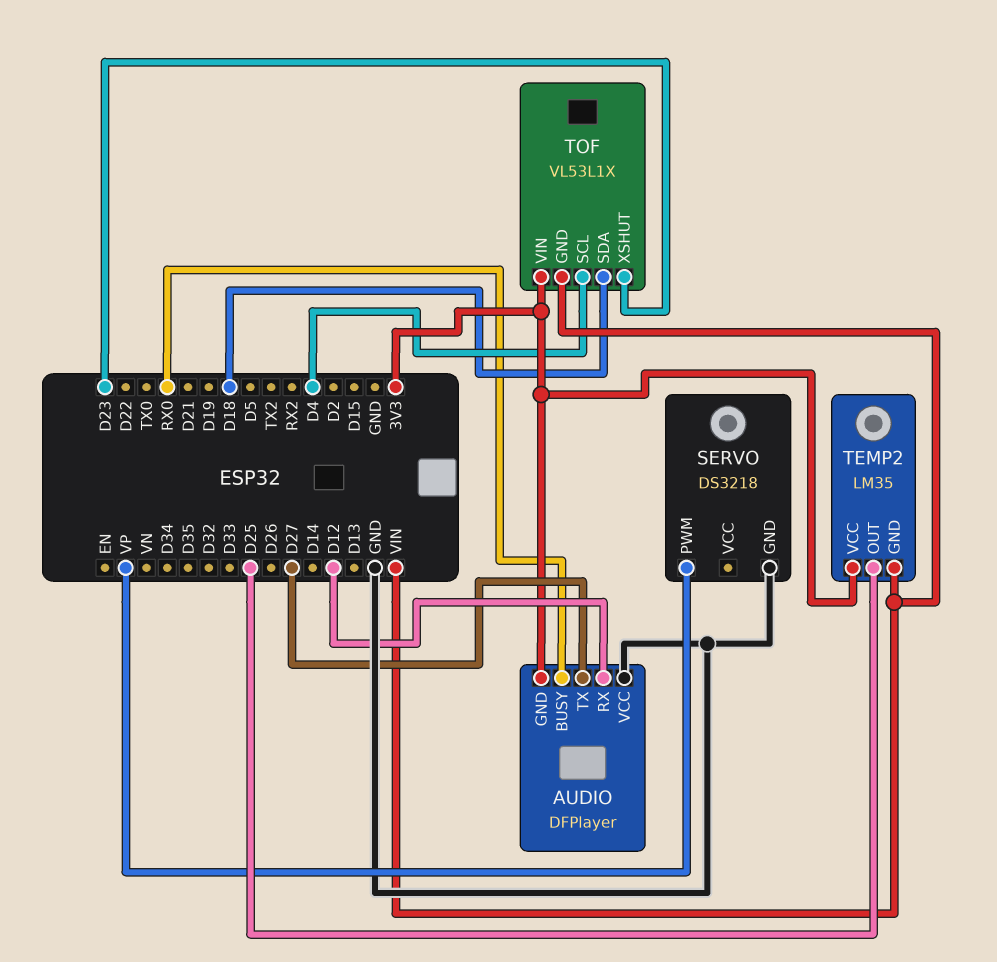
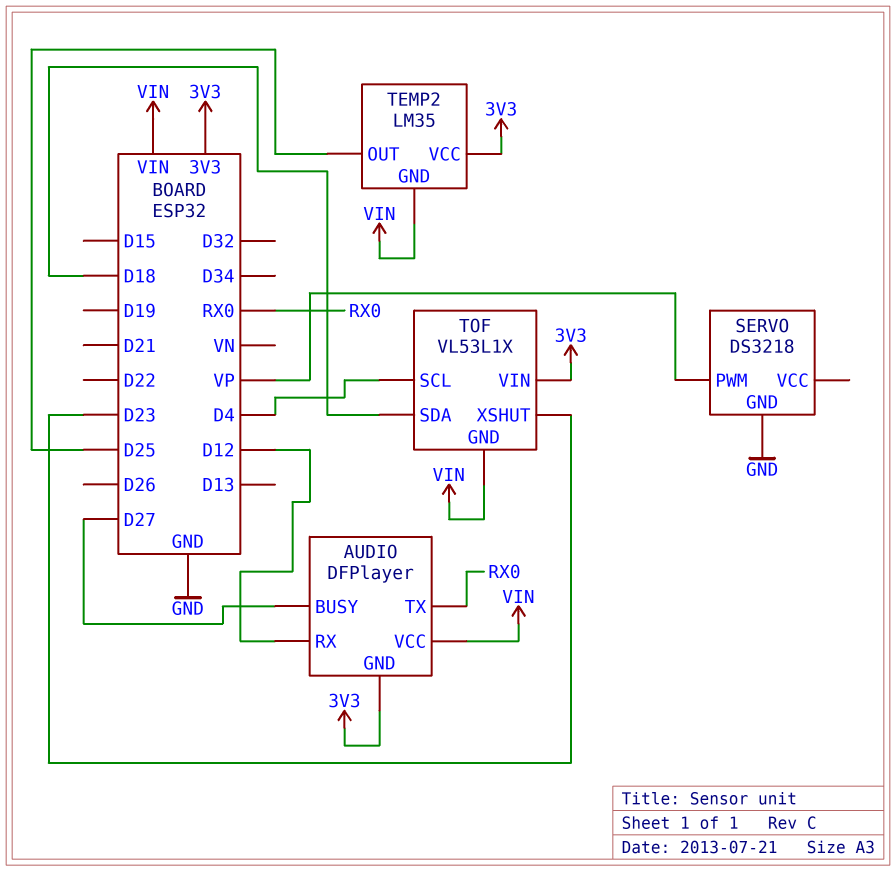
AUDIO pin BUSY: RX0 -> D27
AUDIO pin TX: D27 -> RX0
AUDIO pin VCC: GND -> VIN

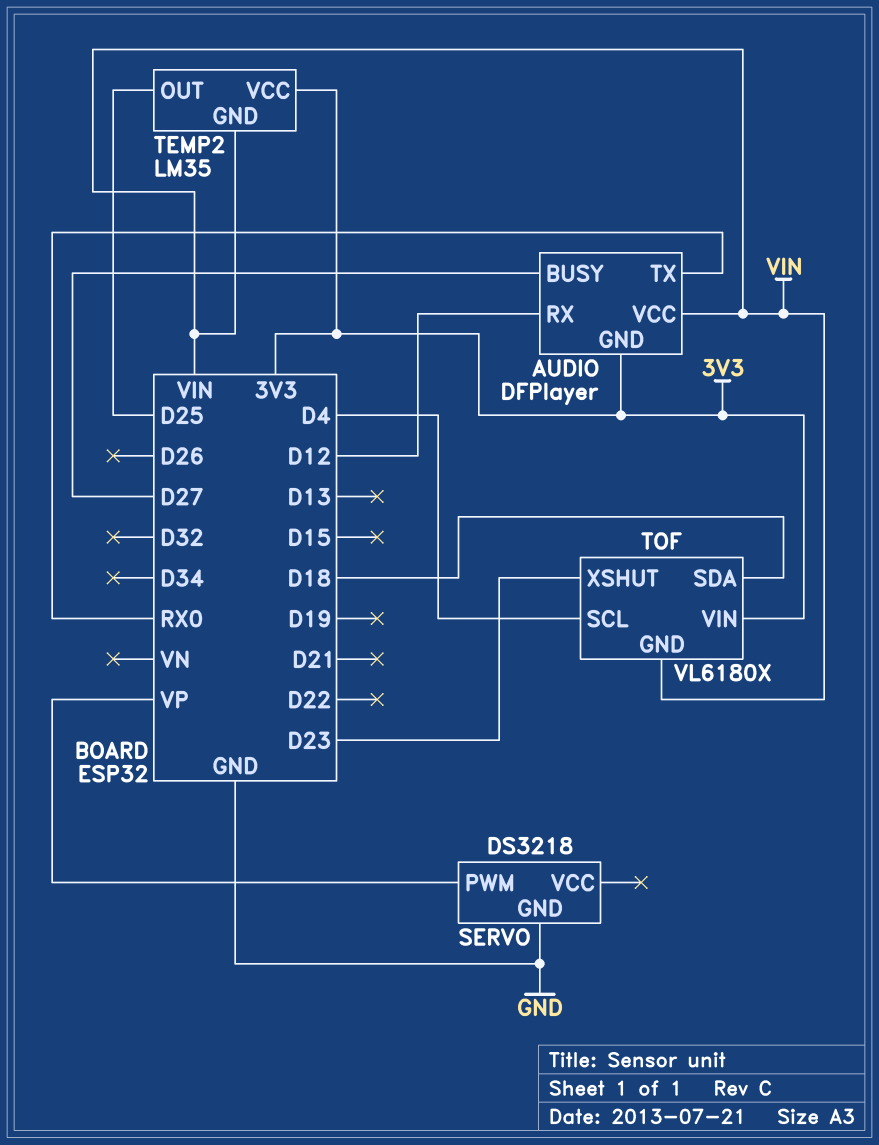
TOF: VL53L1X -> VL6180X

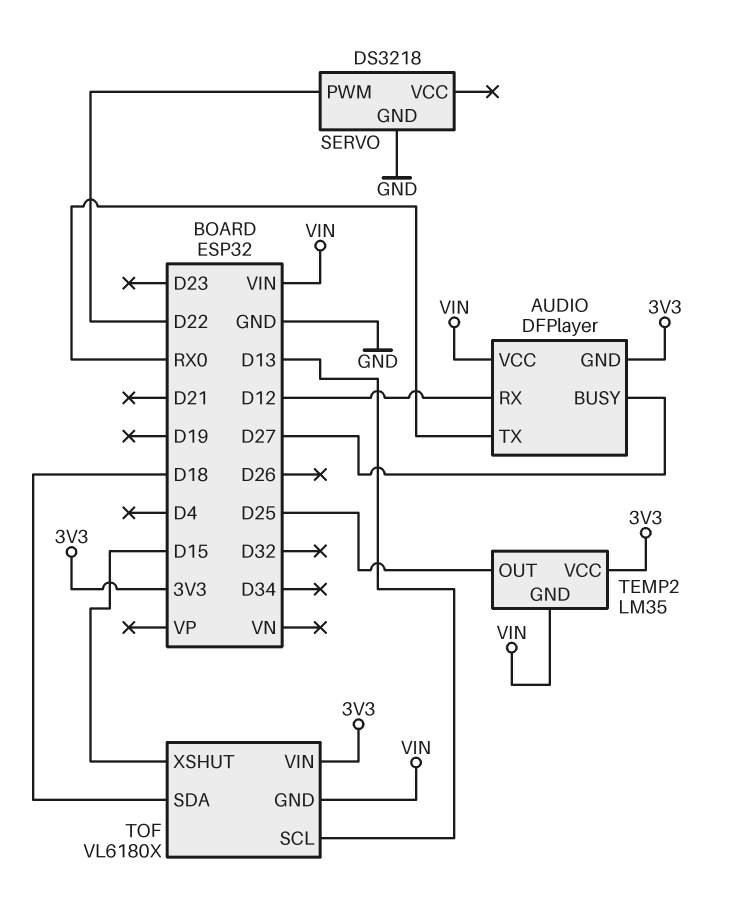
SERVO pin PWM: VP -> D22
TOF pin SCL: D4 -> D13
TOF pin XSHUT: D23 -> D15

